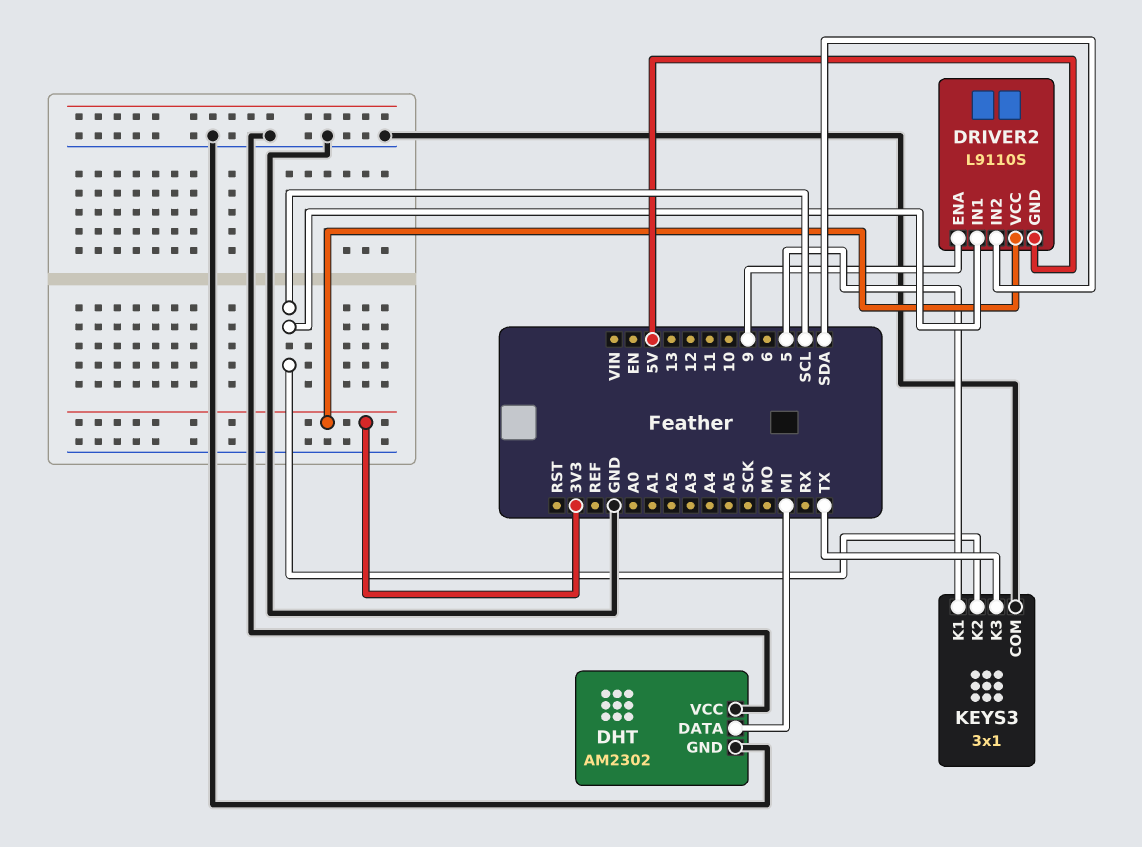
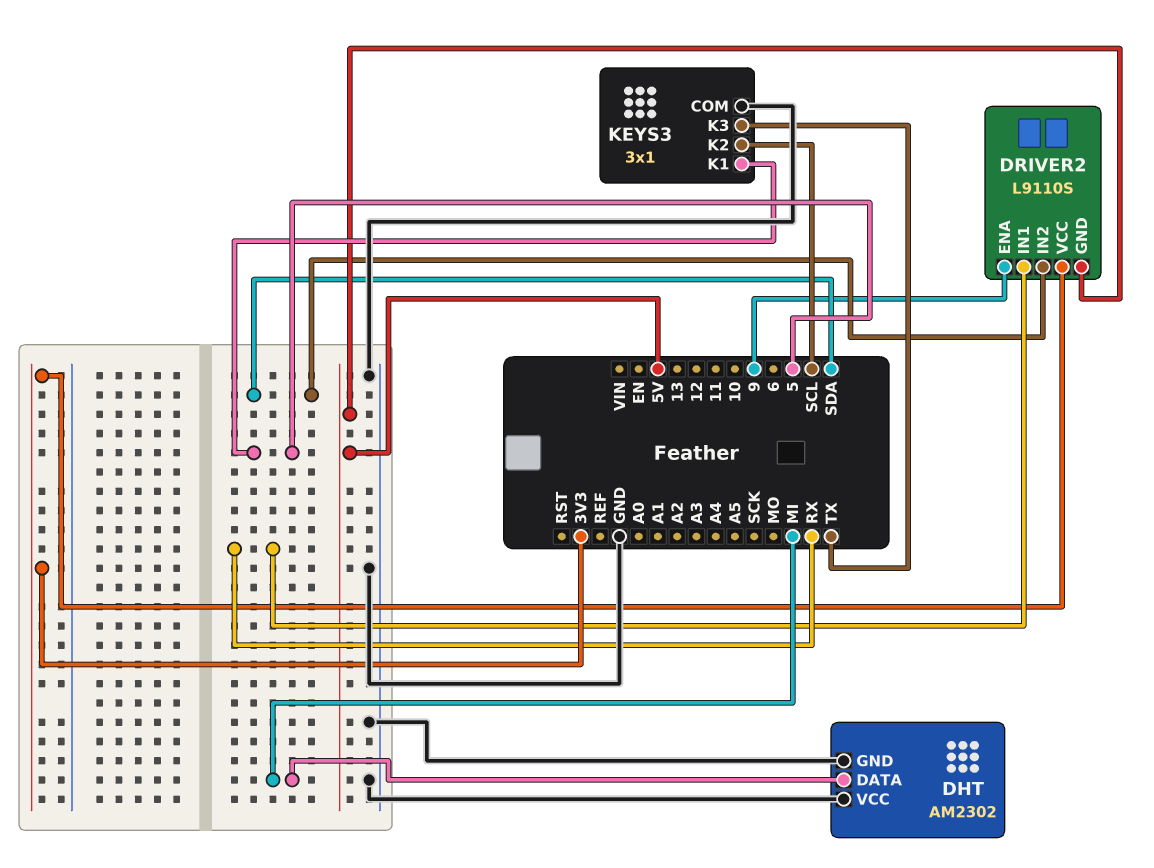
DRIVER2 pin IN1: SCL -> RX

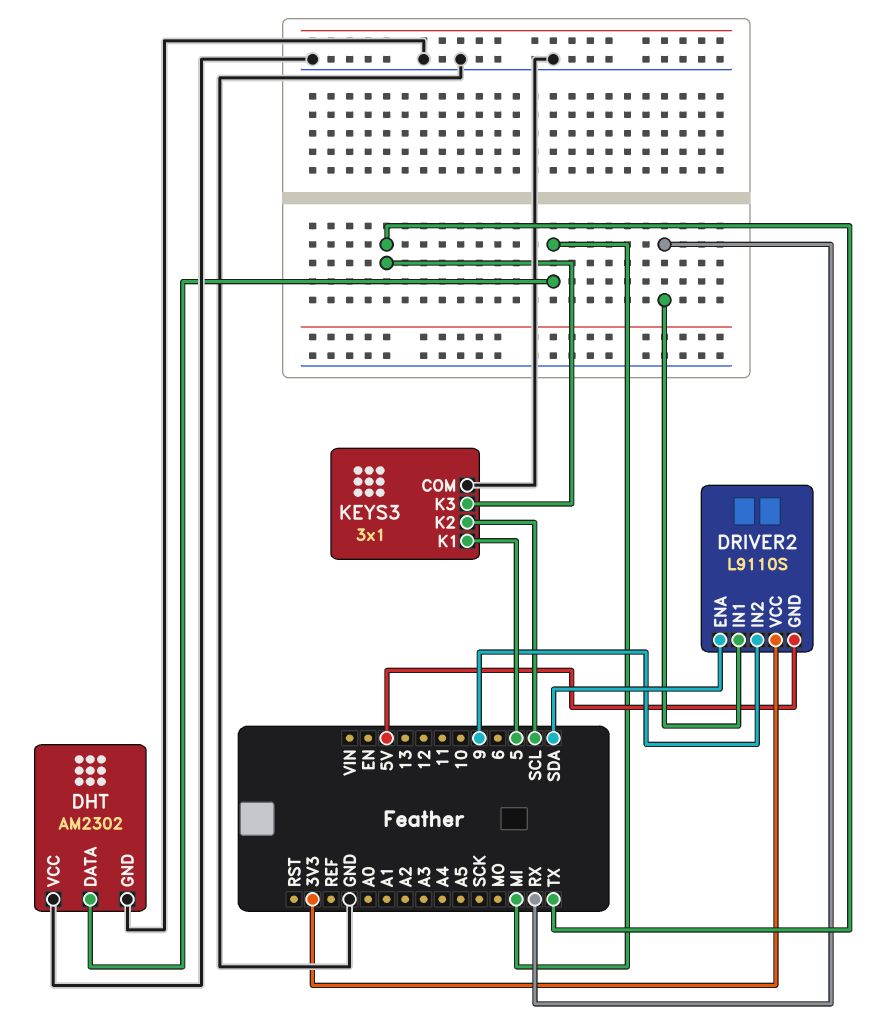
DRIVER2 pin ENA: 9 -> SDA
DRIVER2 pin IN2: SDA -> 9

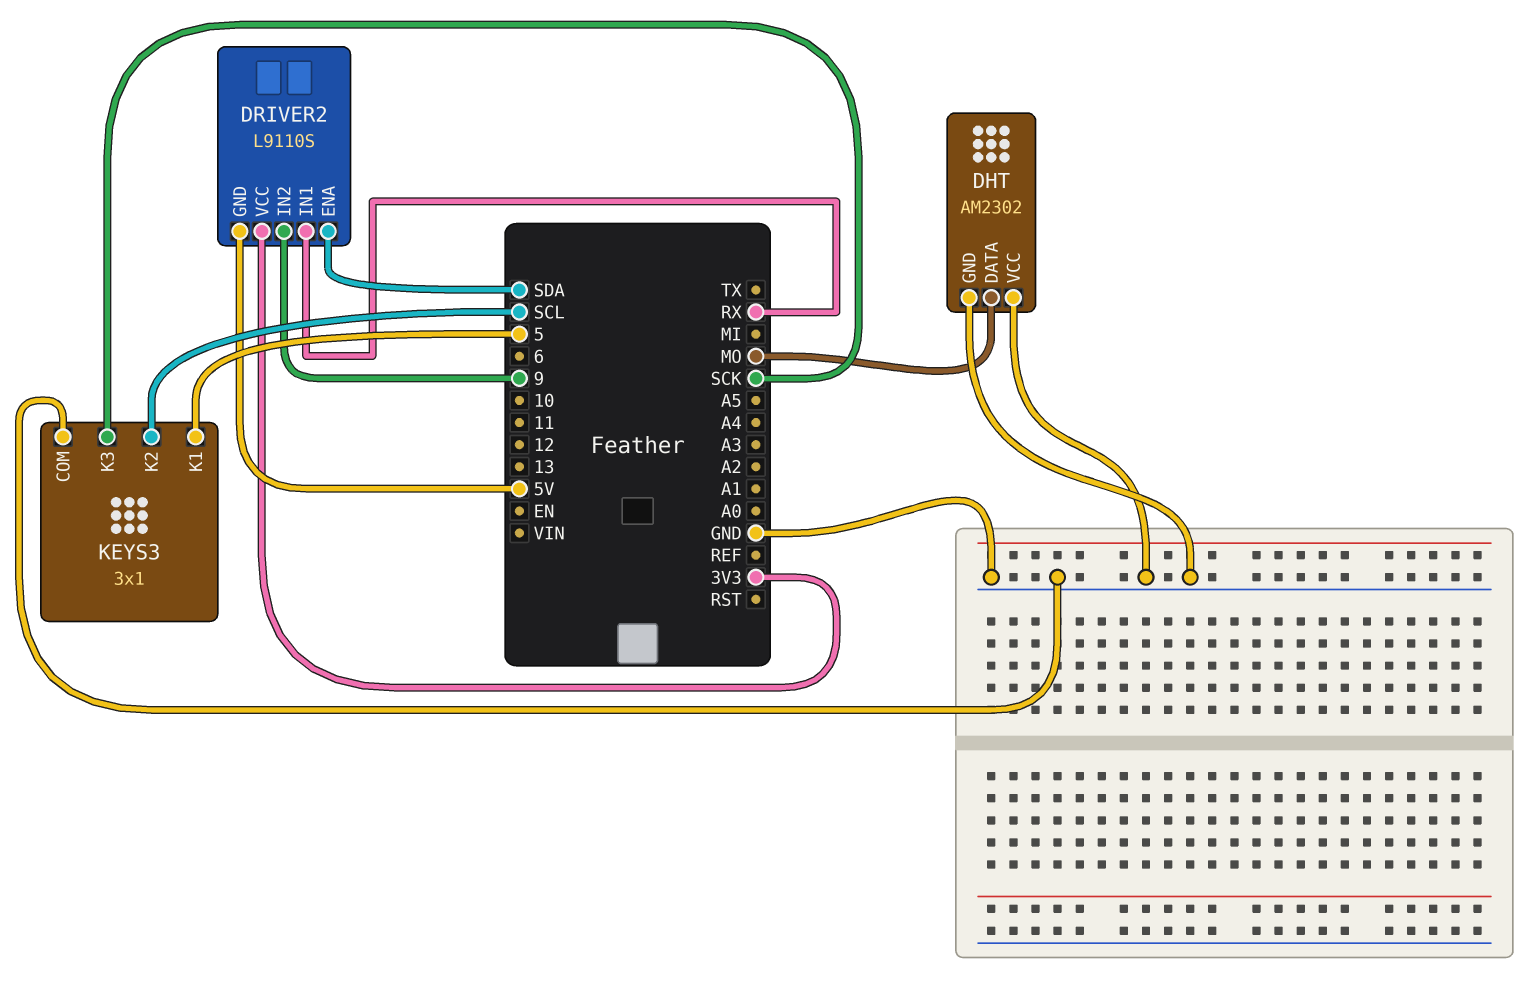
DHT pin DATA: MI -> MO
KEYS3 pin K3: TX -> SCK

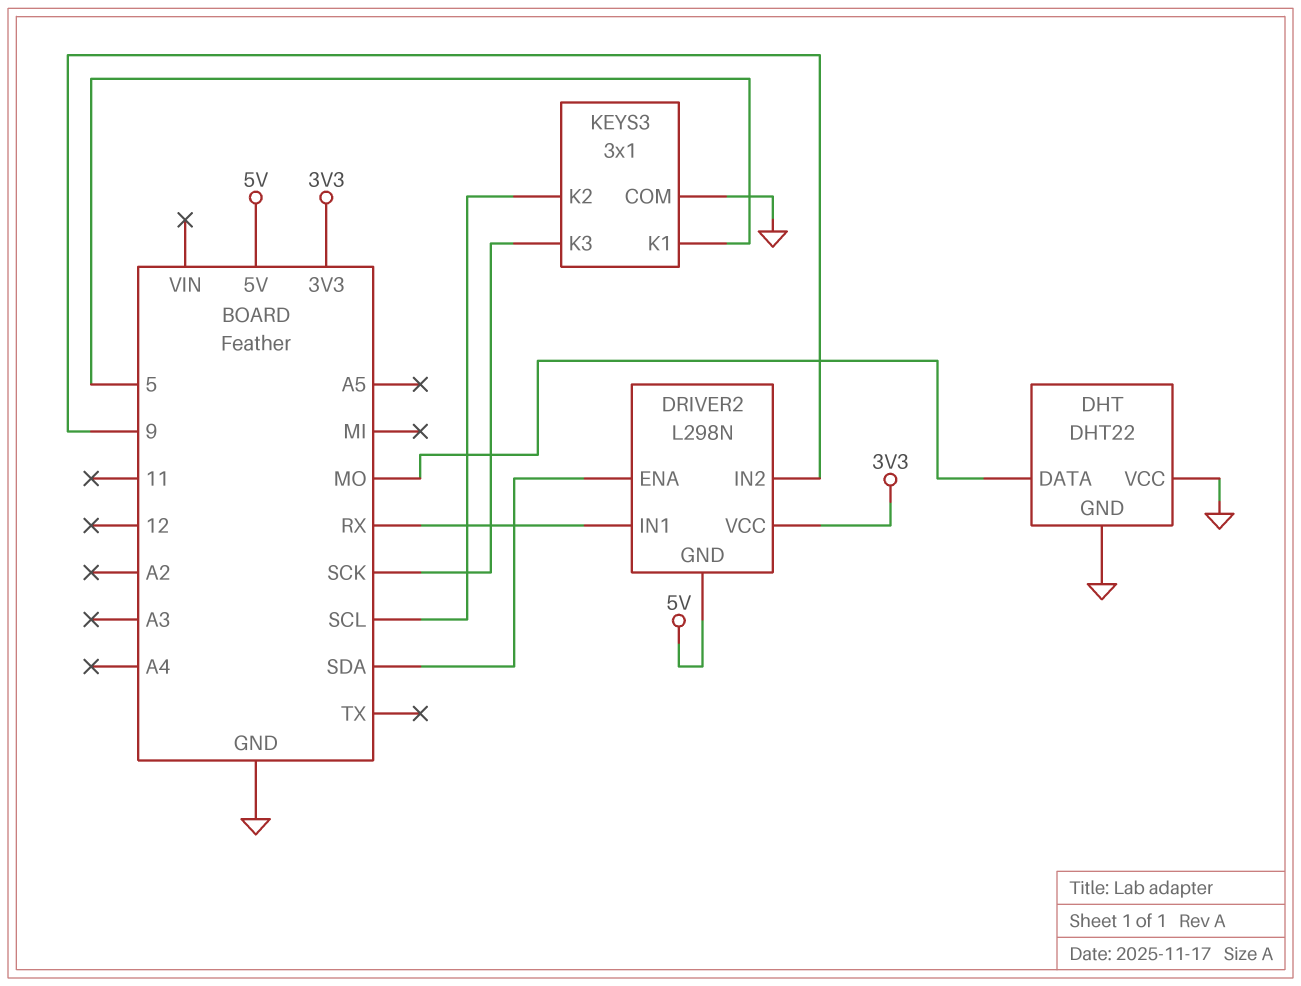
DHT: AM2302 -> DHT22
DRIVER2: L9110S -> L298N

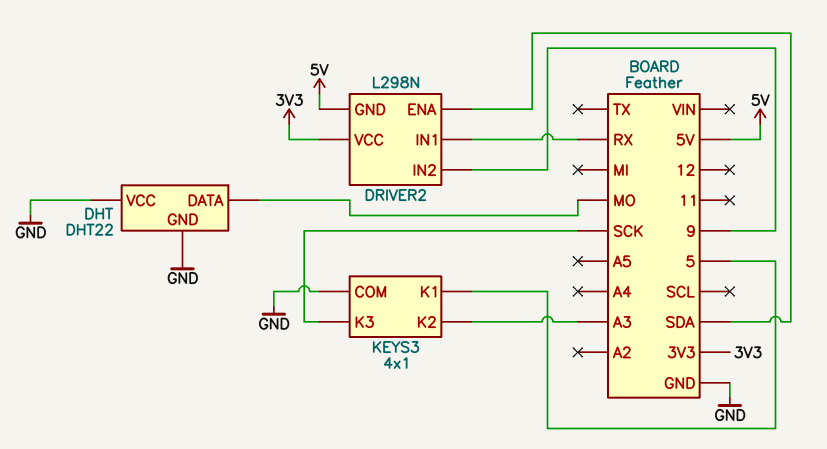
KEYS3: 3x1 -> 4x1
KEYS3 pin K2: SCL -> A3

